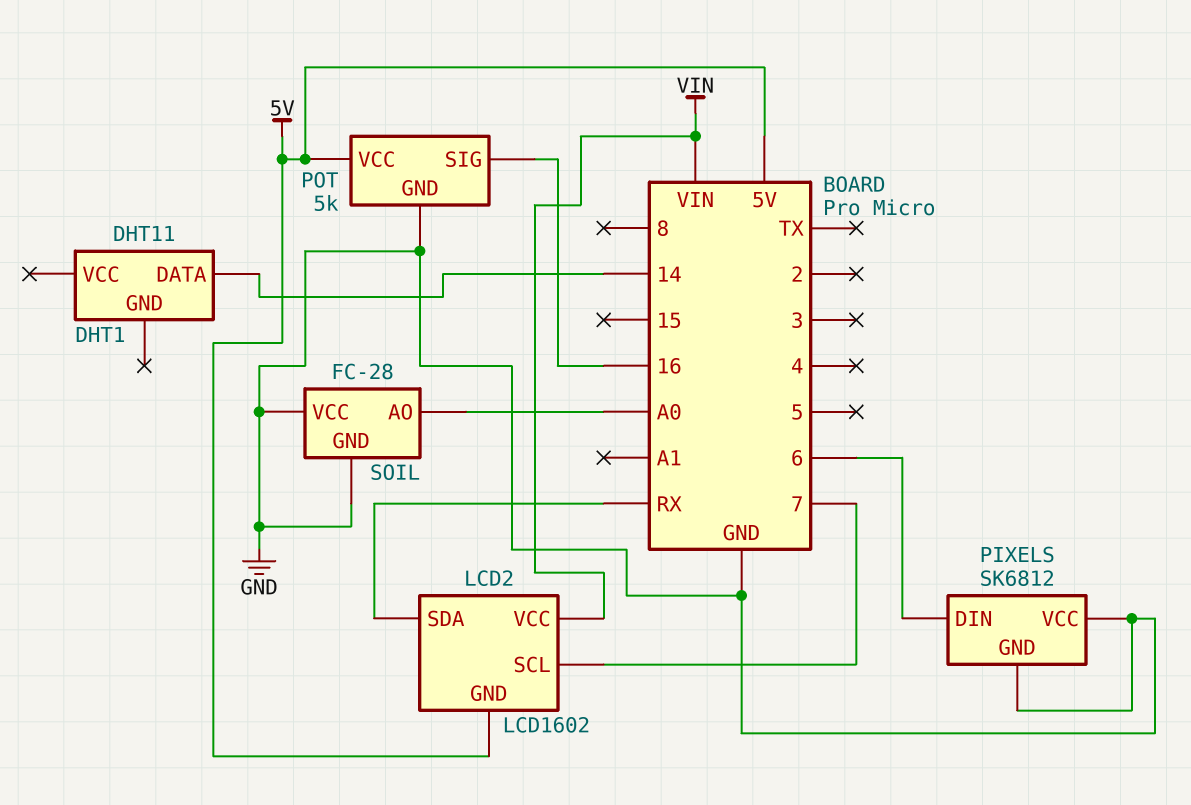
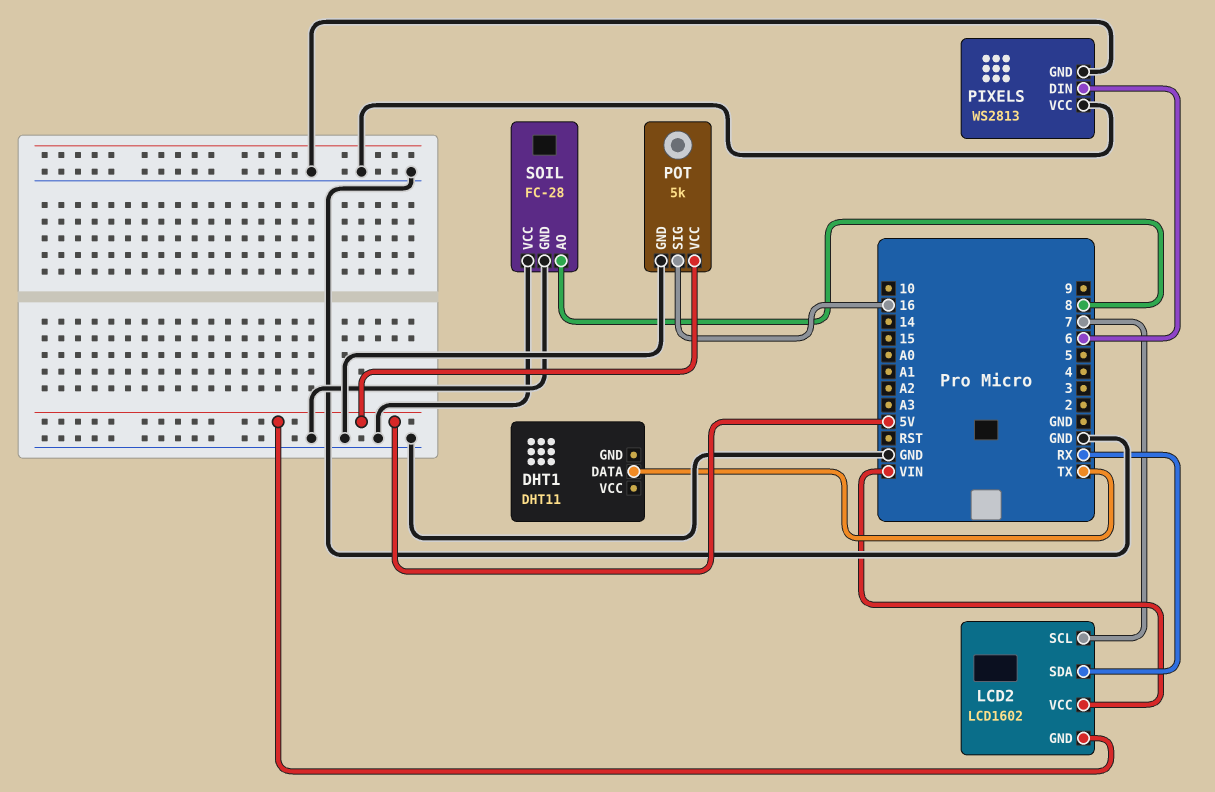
DHT1 pin DATA: 14 -> TX
PIXELS: SK6812 -> WS2813
SOIL pin AO: A0 -> 8

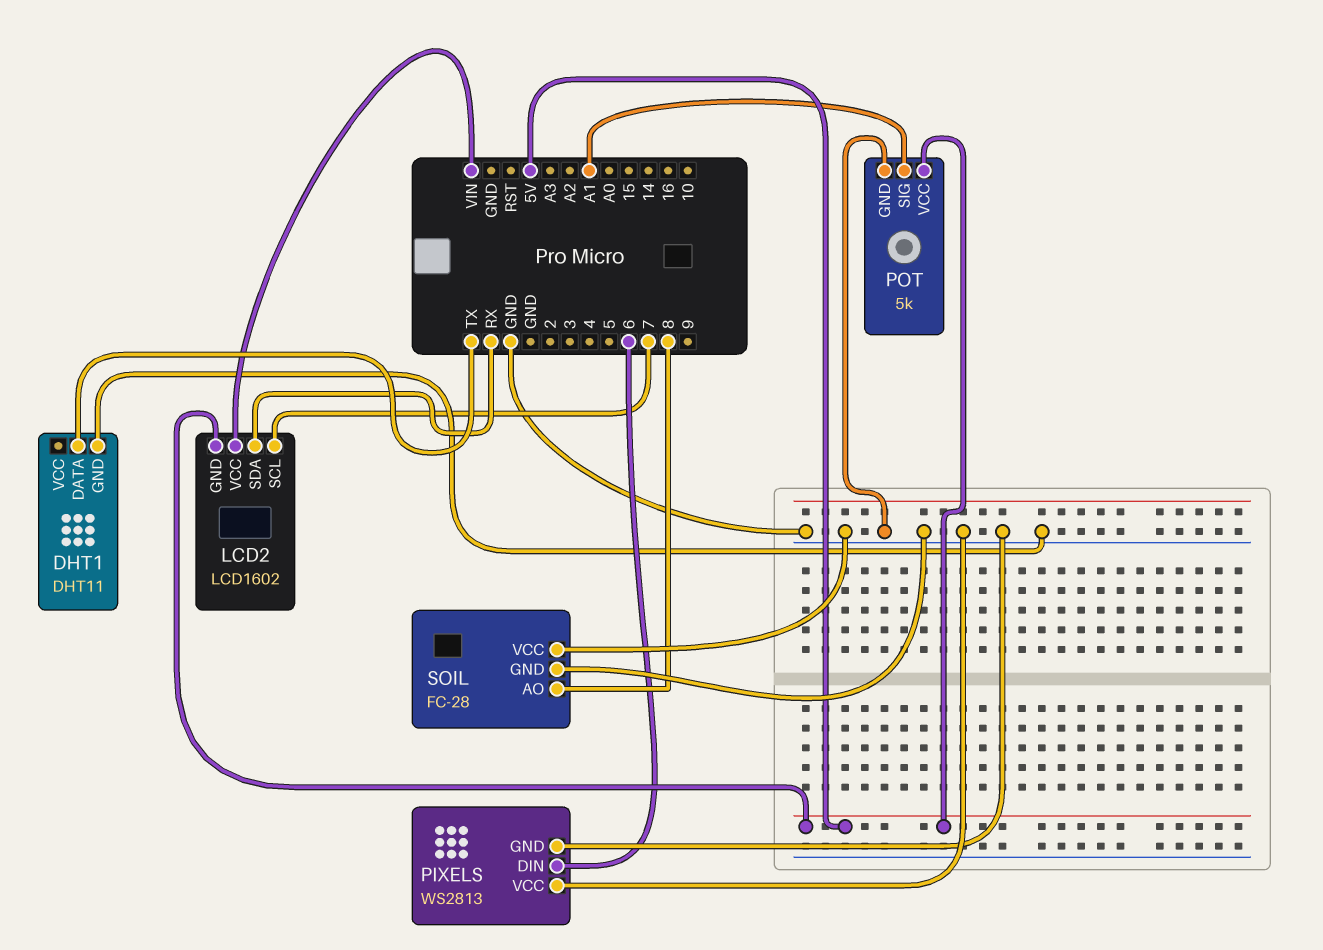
DHT1 pin GND: none -> GND
POT pin SIG: 16 -> A1

